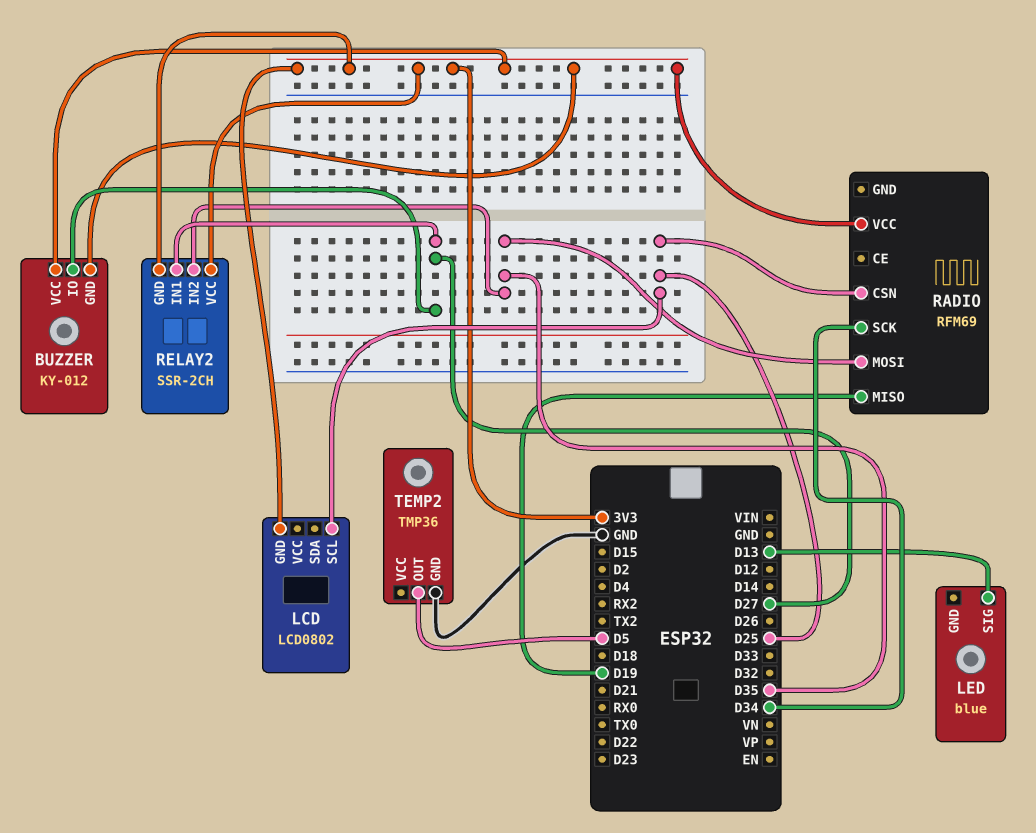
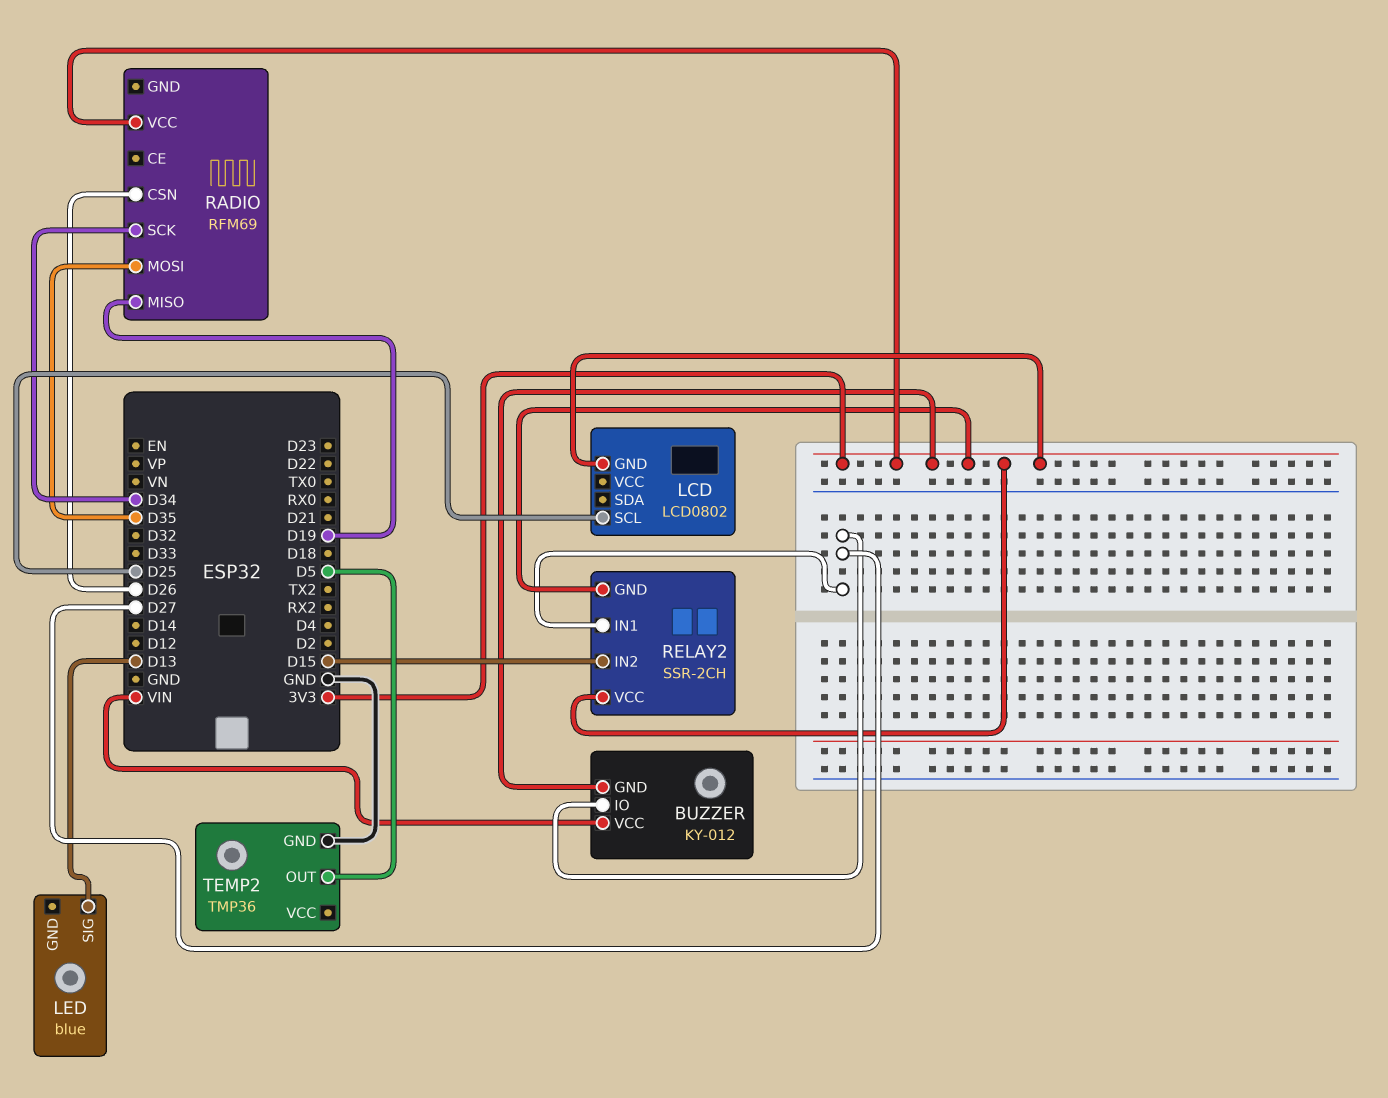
BUZZER pin VCC: 3V3 -> VIN
RADIO pin CSN: D25 -> D26
RELAY2 pin IN2: D35 -> D15

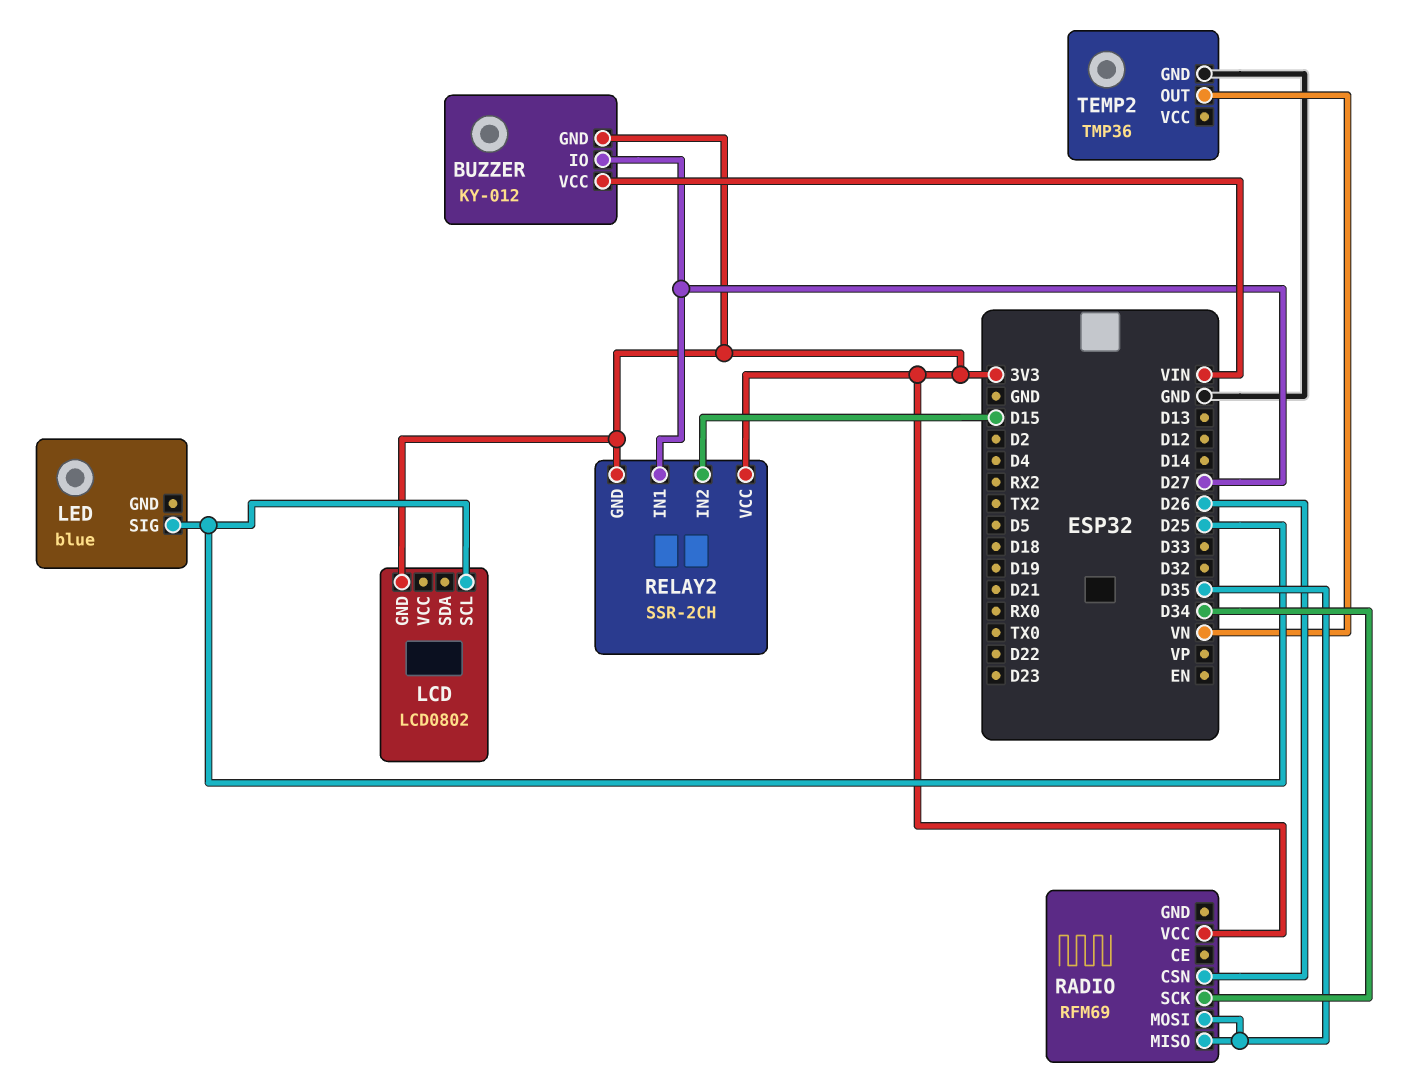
LED pin SIG: D13 -> D25
RADIO pin MISO: D19 -> D35
TEMP2 pin OUT: D5 -> VN

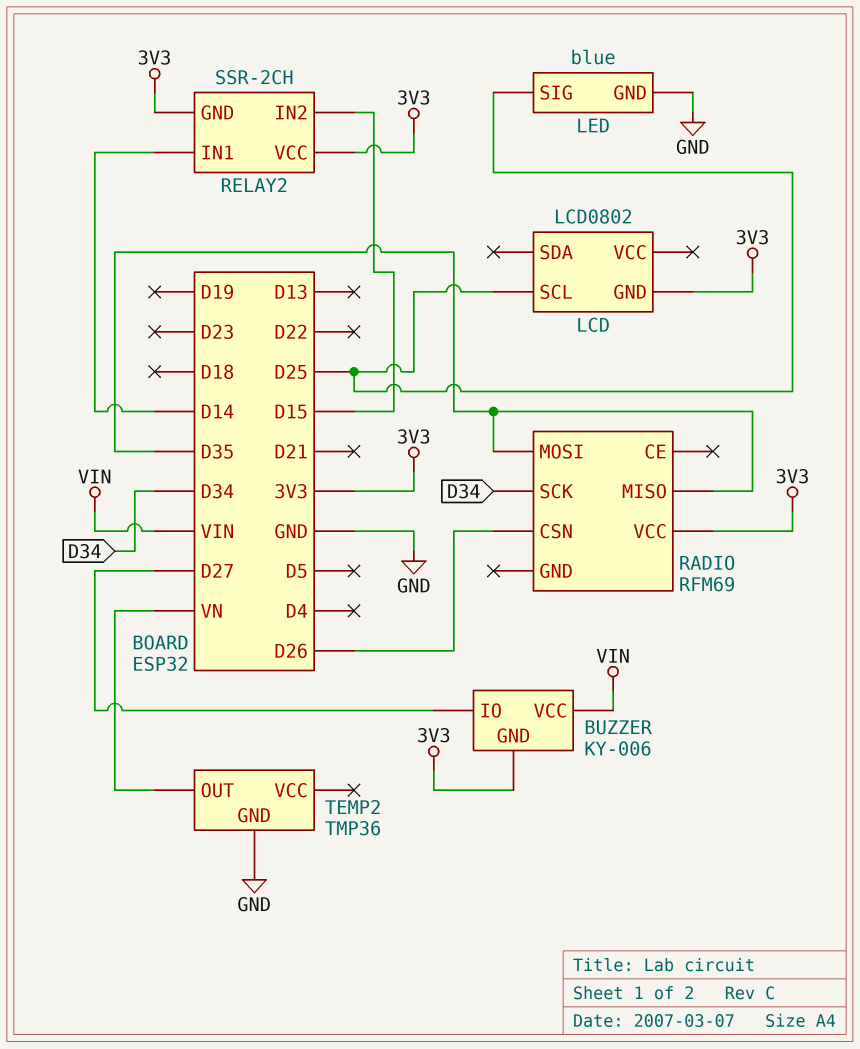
BUZZER: KY-012 -> KY-006
LED pin GND: none -> GND
RELAY2 pin IN1: D27 -> D14

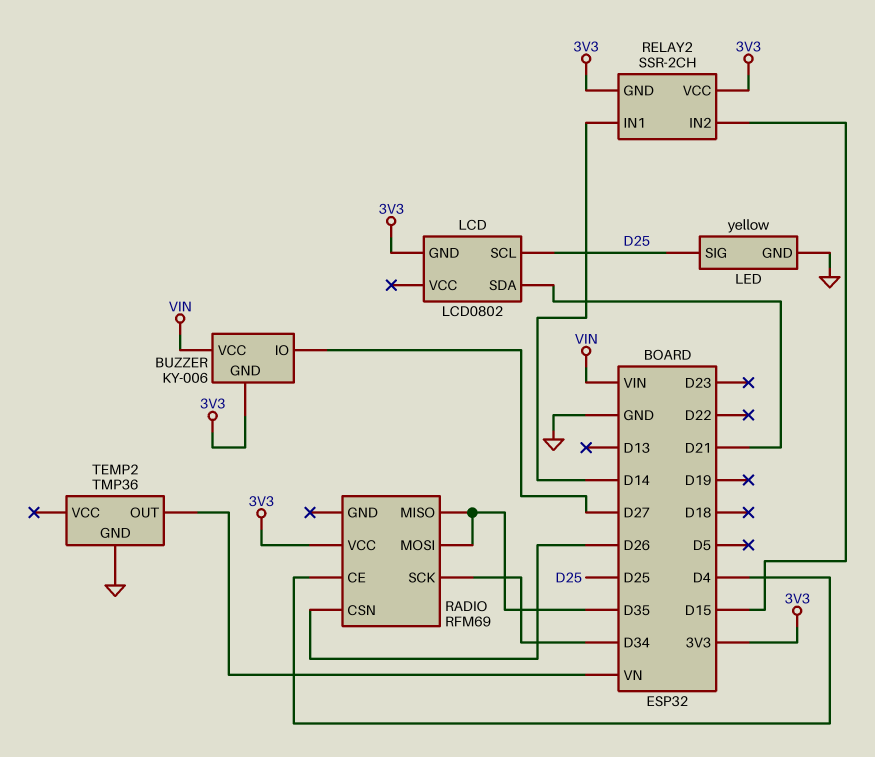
LCD pin SDA: none -> D21
LED: blue -> yellow
RADIO pin CE: none -> D4

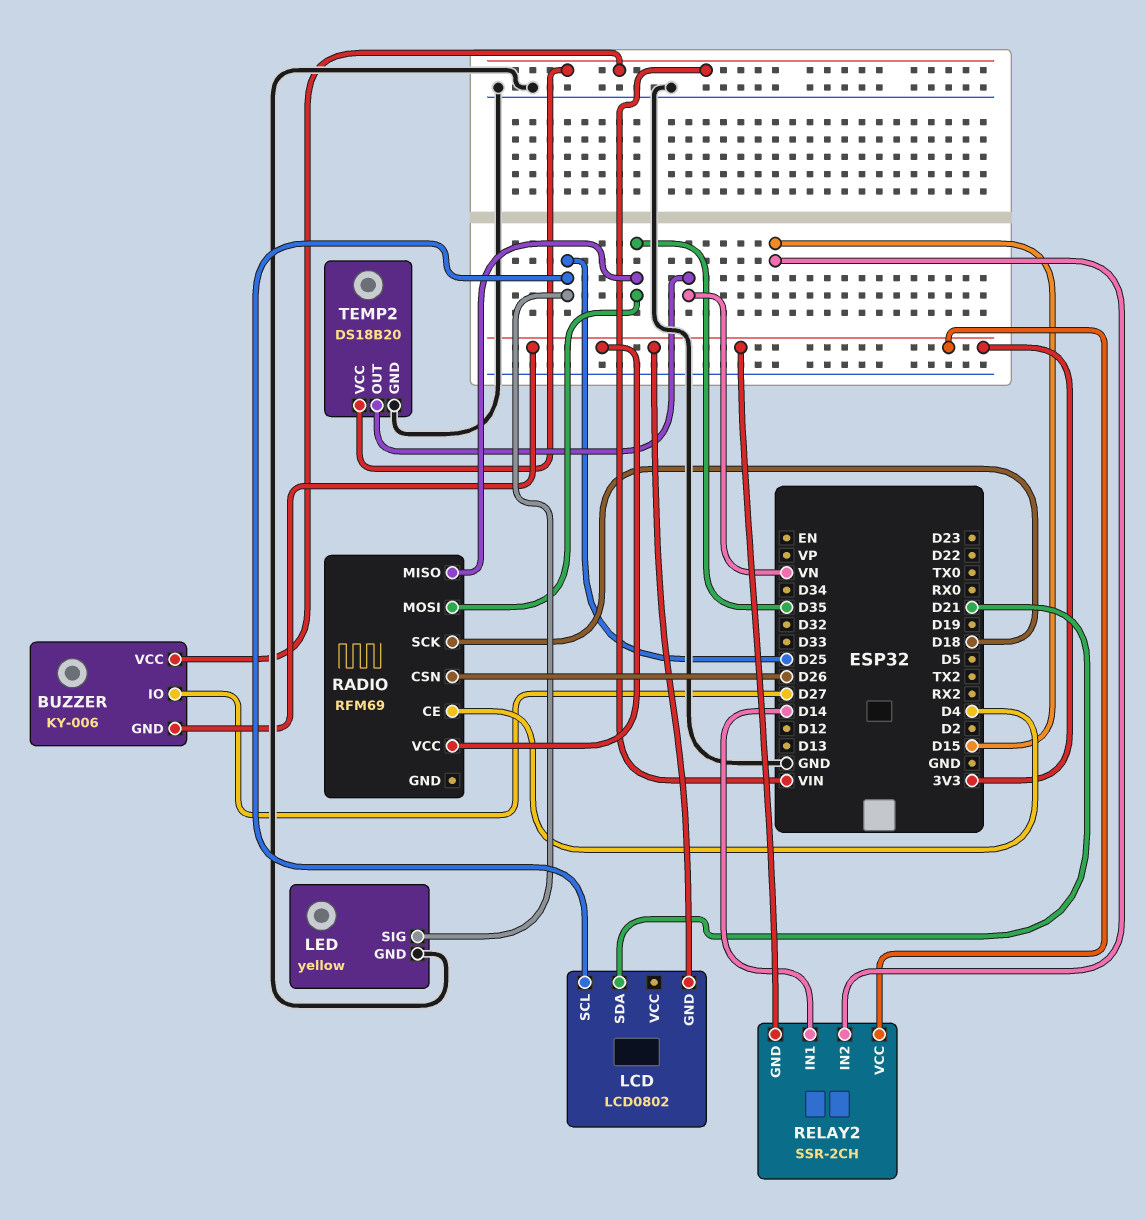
RADIO pin SCK: D34 -> D18
TEMP2: TMP36 -> DS18B20
TEMP2 pin VCC: none -> VIN

